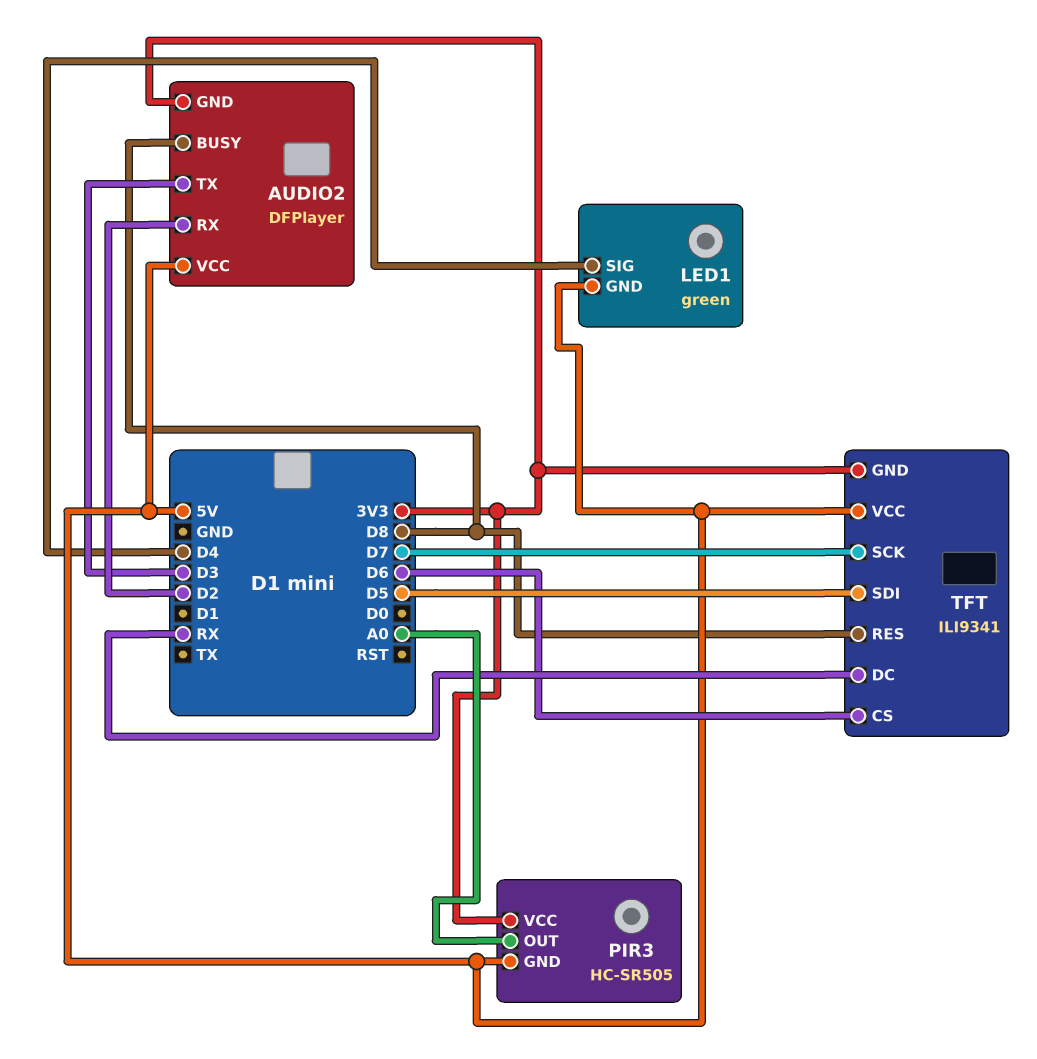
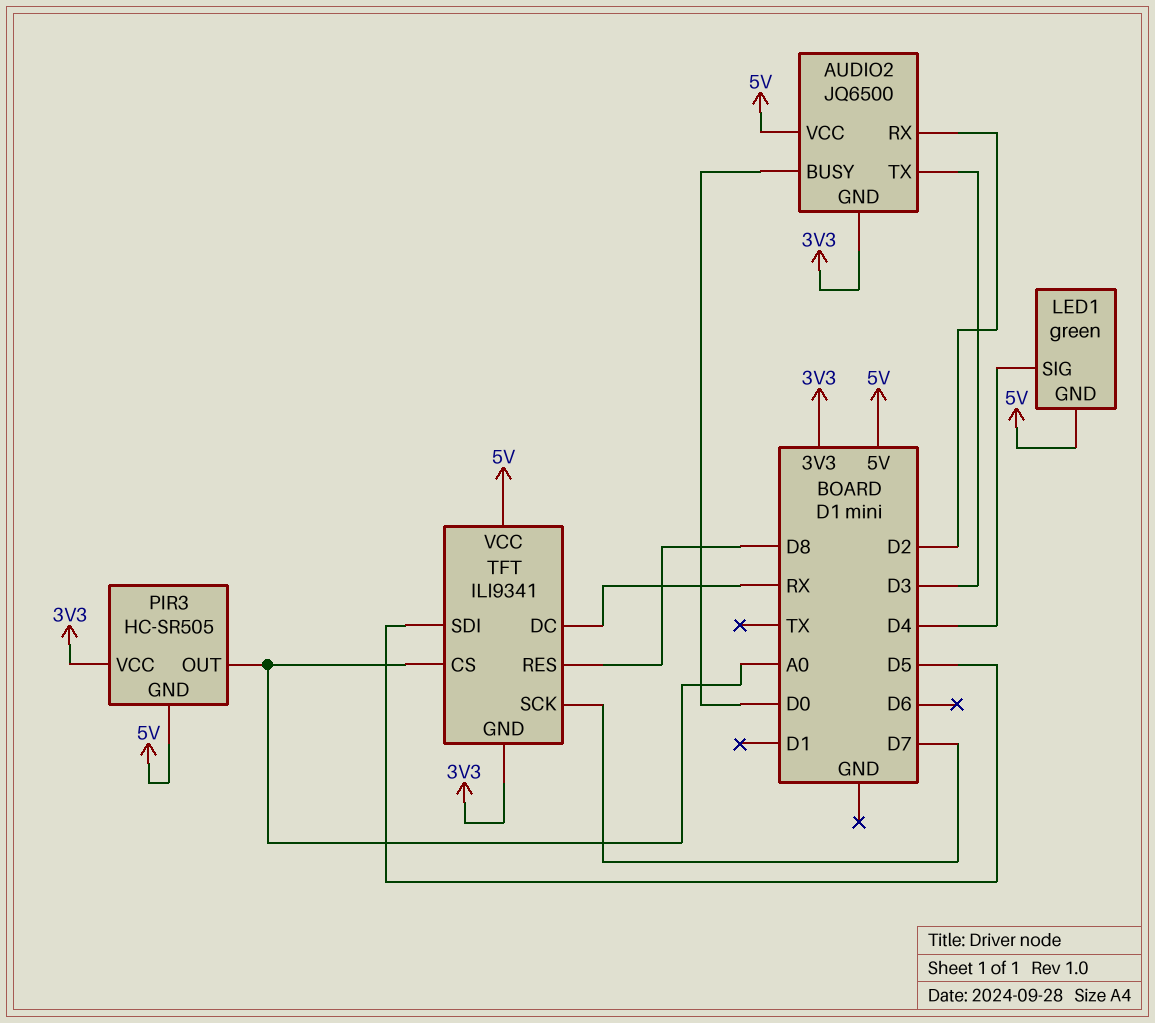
AUDIO2: DFPlayer -> JQ6500
AUDIO2 pin BUSY: D8 -> D0
TFT pin CS: D6 -> A0

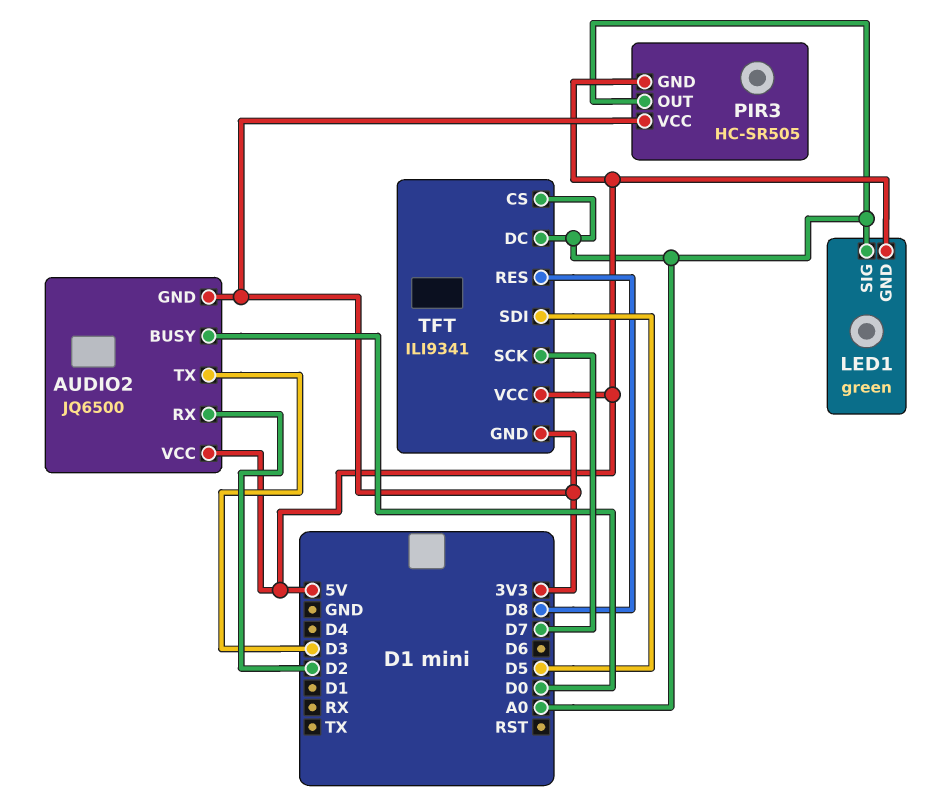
LED1 pin SIG: D4 -> A0
TFT pin DC: RX -> A0

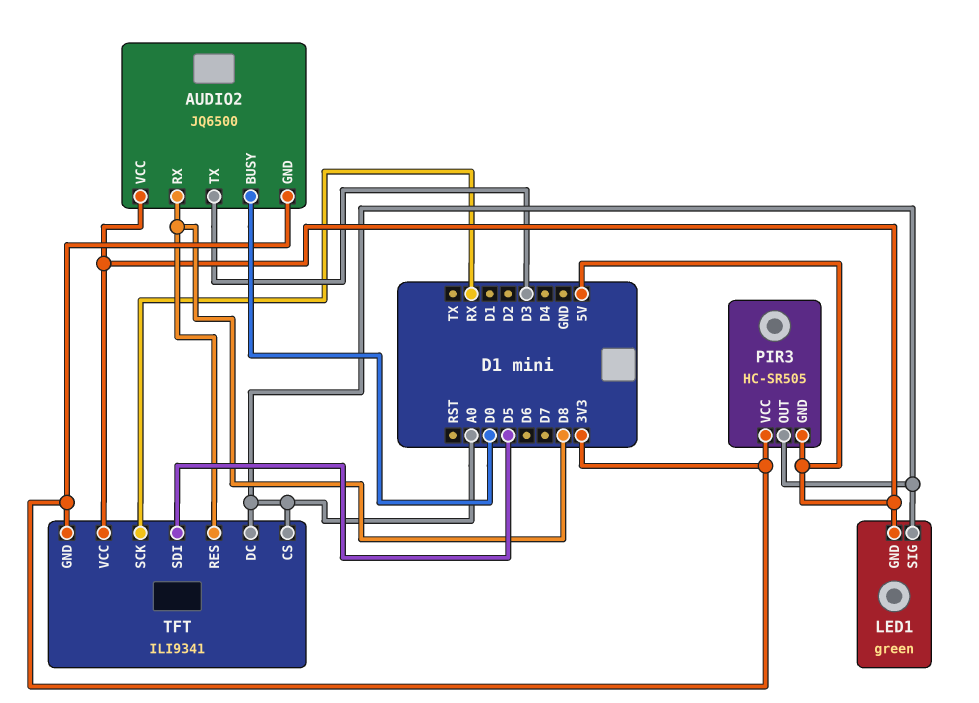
AUDIO2 pin RX: D2 -> D8
TFT pin SCK: D7 -> RX

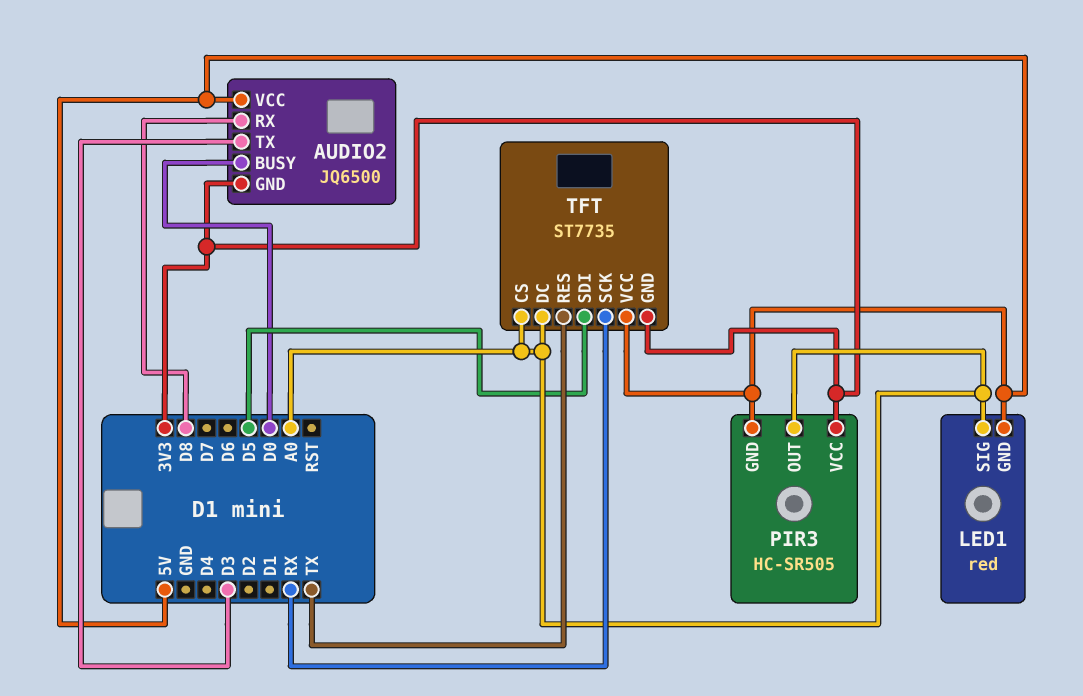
LED1: green -> red
TFT: ILI9341 -> ST7735
TFT pin RES: D8 -> TX

